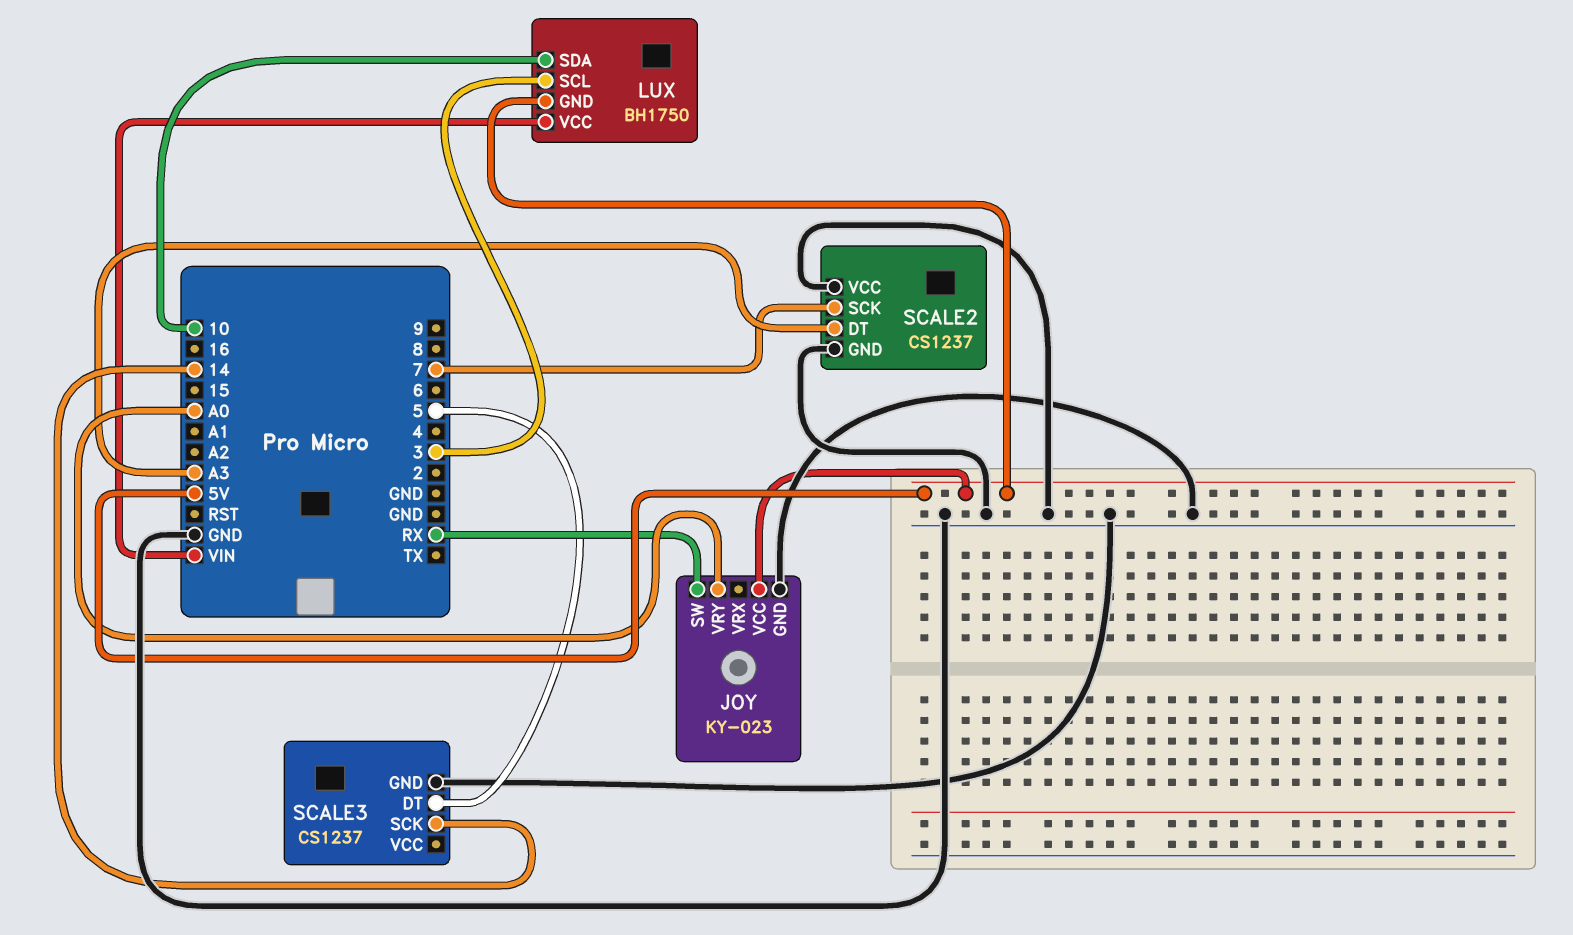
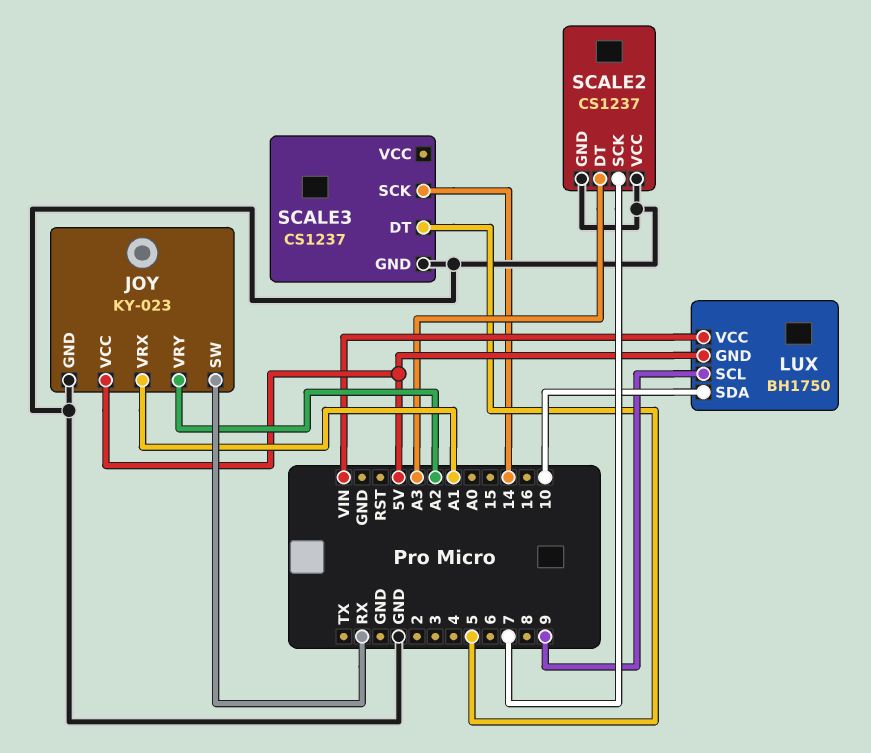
JOY pin VRX: none -> A1
JOY pin VRY: A0 -> A2
LUX pin SCL: 3 -> 9

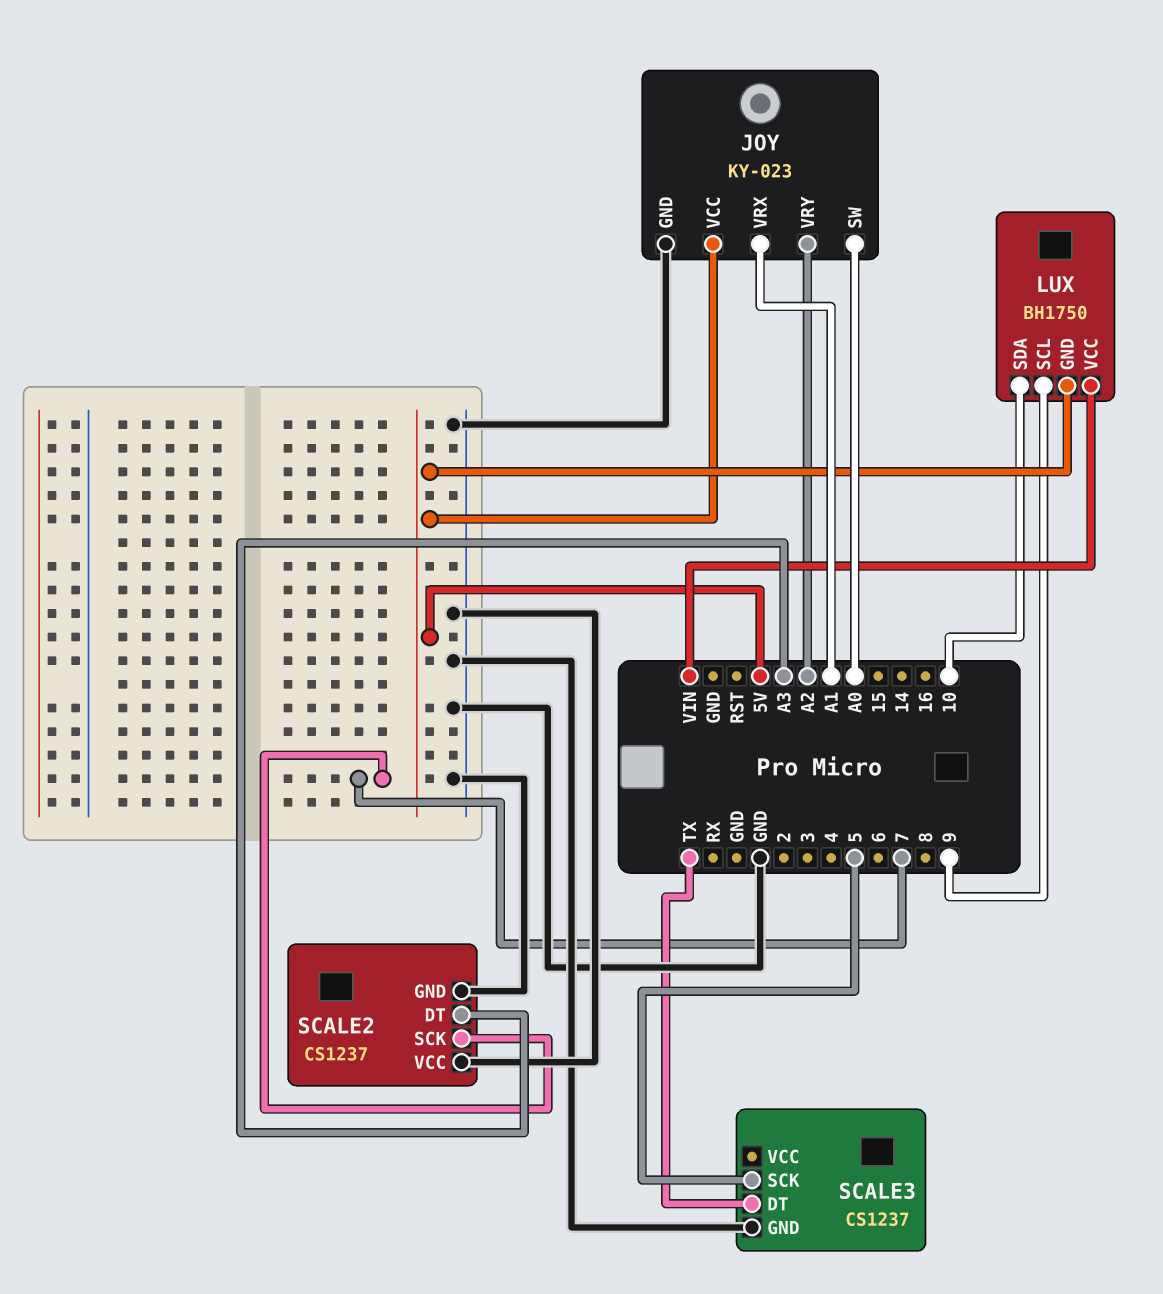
JOY pin SW: RX -> A0
SCALE3 pin DT: 5 -> TX
SCALE3 pin SCK: 14 -> 5

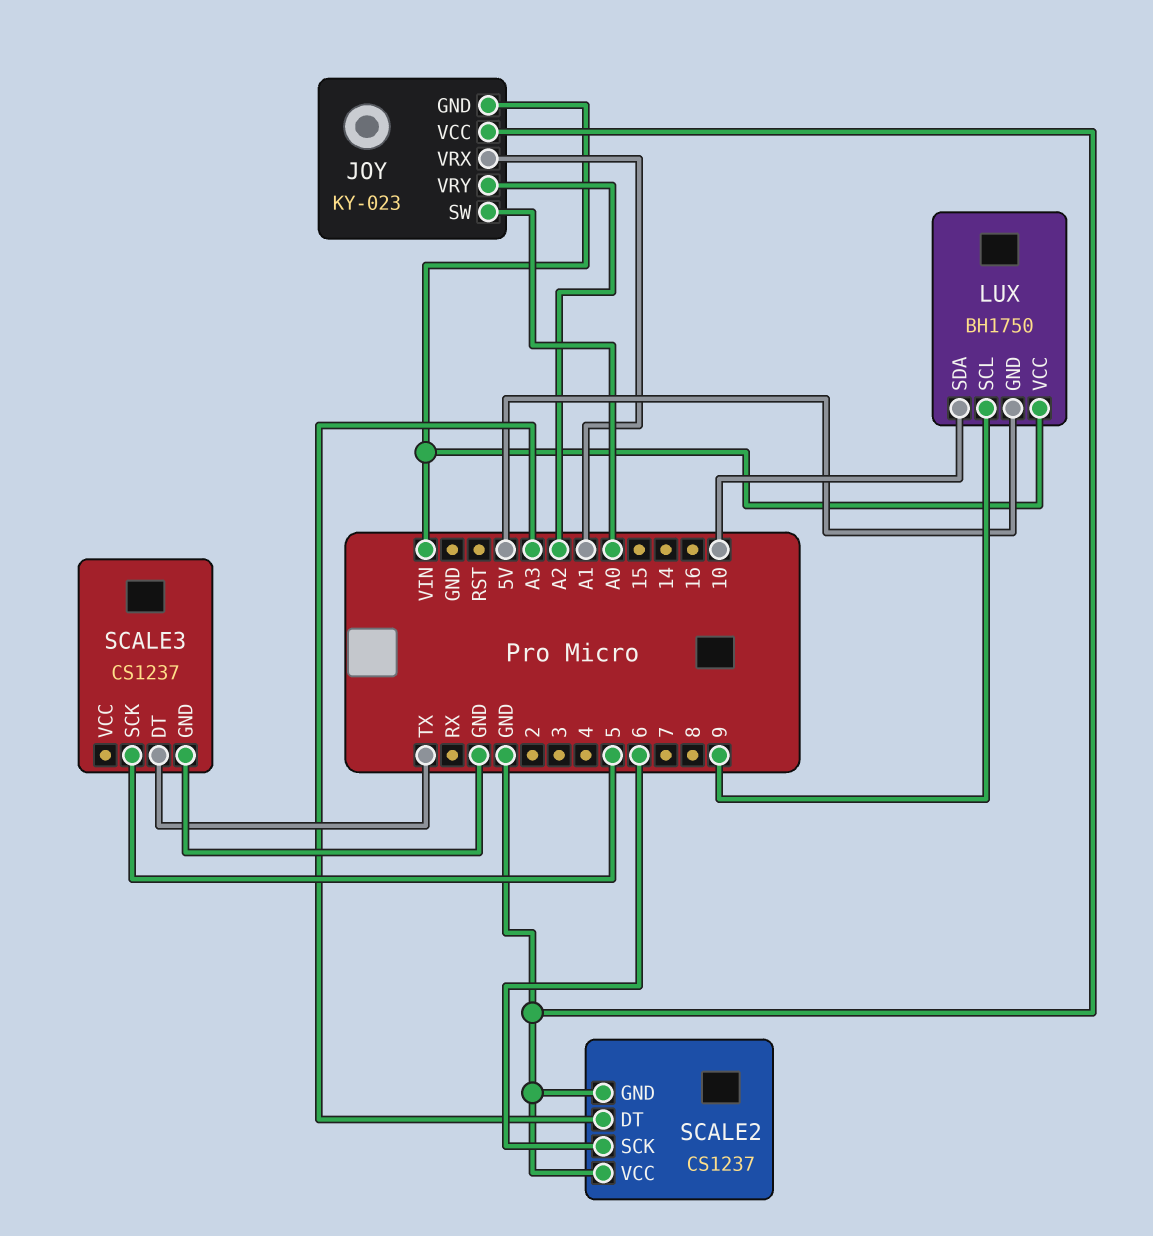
JOY pin GND: GND -> VIN
JOY pin VCC: 5V -> GND
SCALE2 pin SCK: 7 -> 6

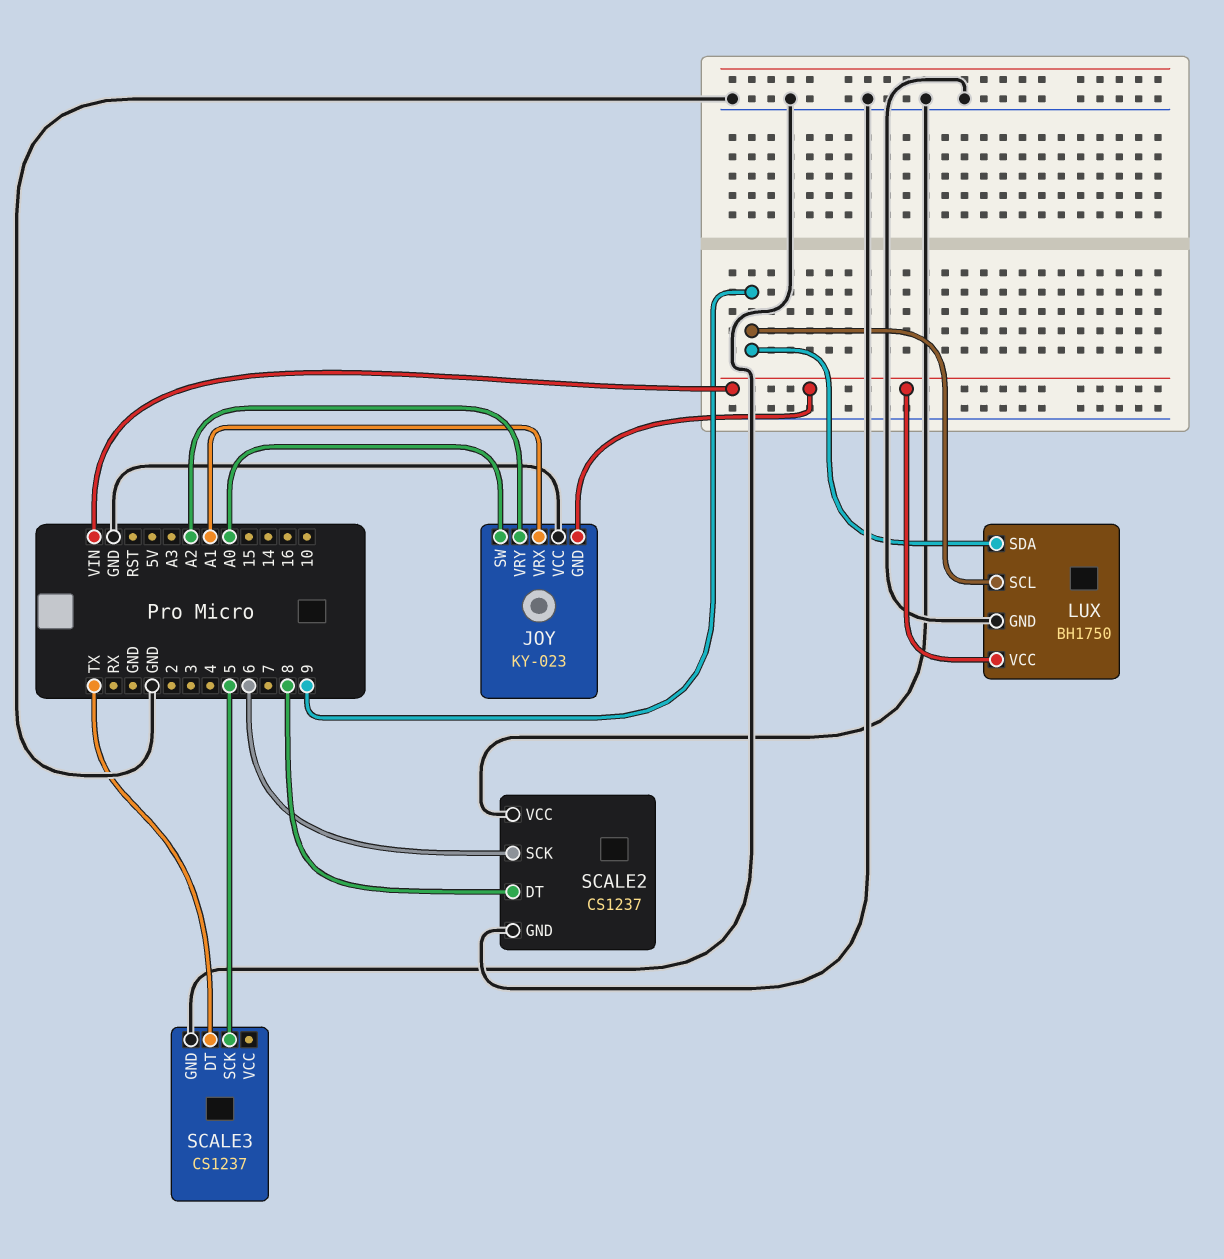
LUX pin GND: 5V -> GND
LUX pin SDA: 10 -> 9
SCALE2 pin DT: A3 -> 8

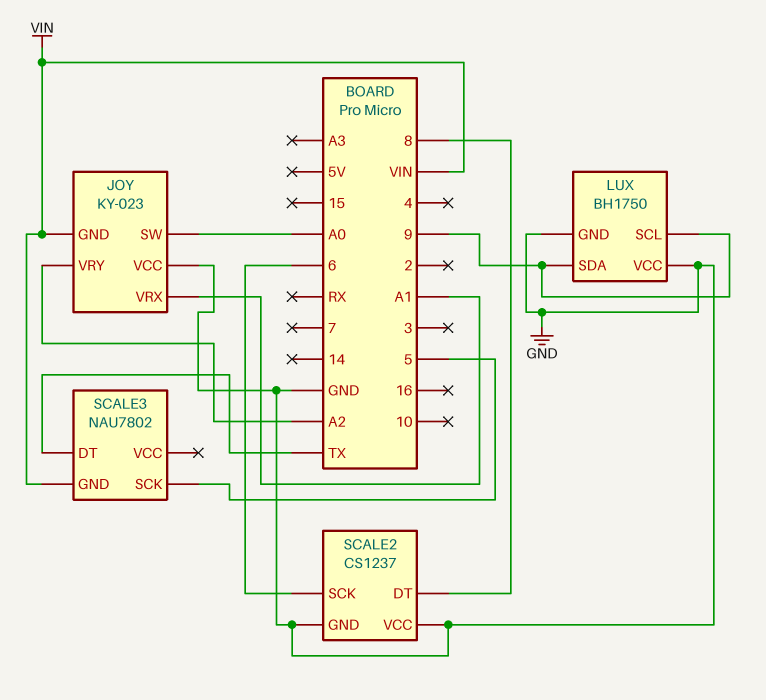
LUX pin VCC: VIN -> GND
SCALE3: CS1237 -> NAU7802
SCALE3 pin GND: GND -> VIN

